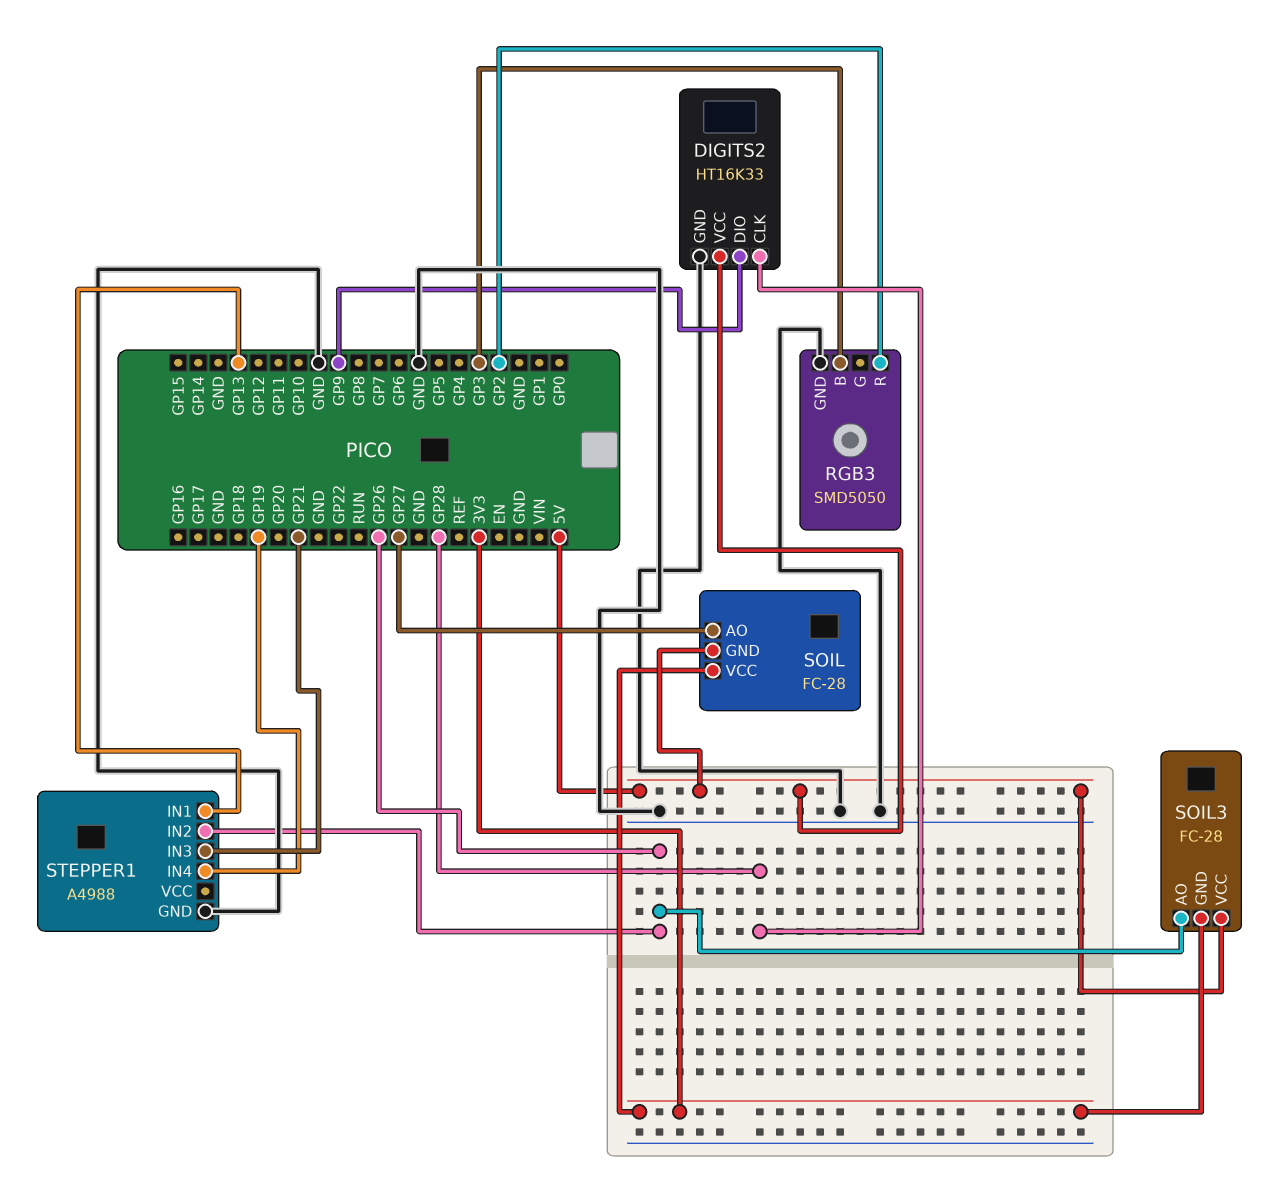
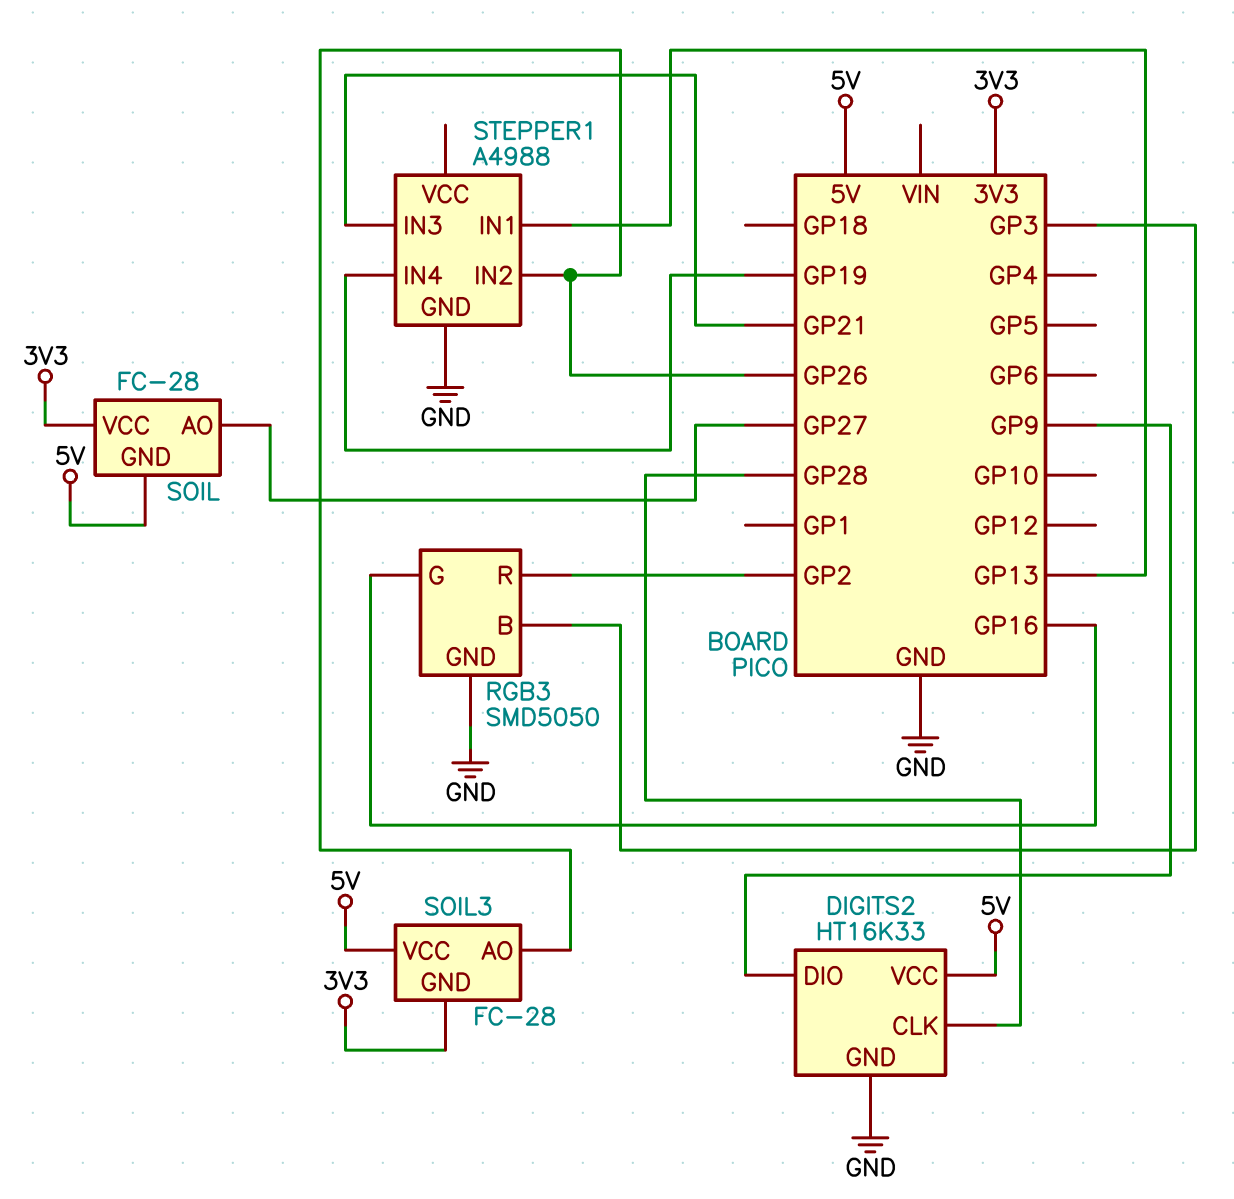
RGB3 pin G: none -> GP16

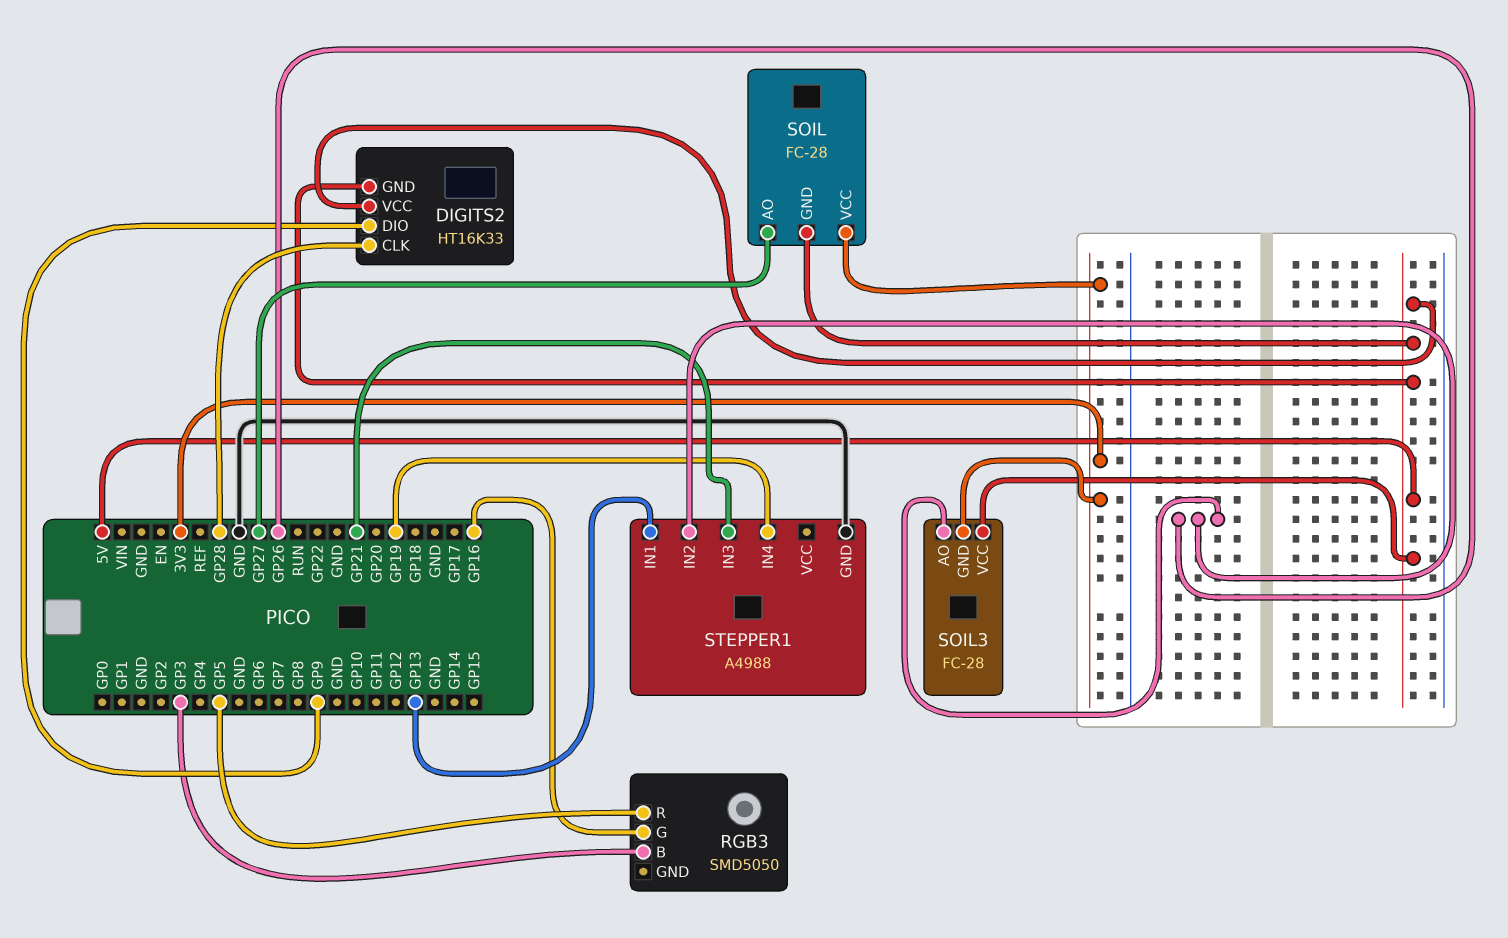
DIGITS2 pin GND: GND -> 5V
RGB3 pin GND: GND -> none
RGB3 pin R: GP2 -> GP5

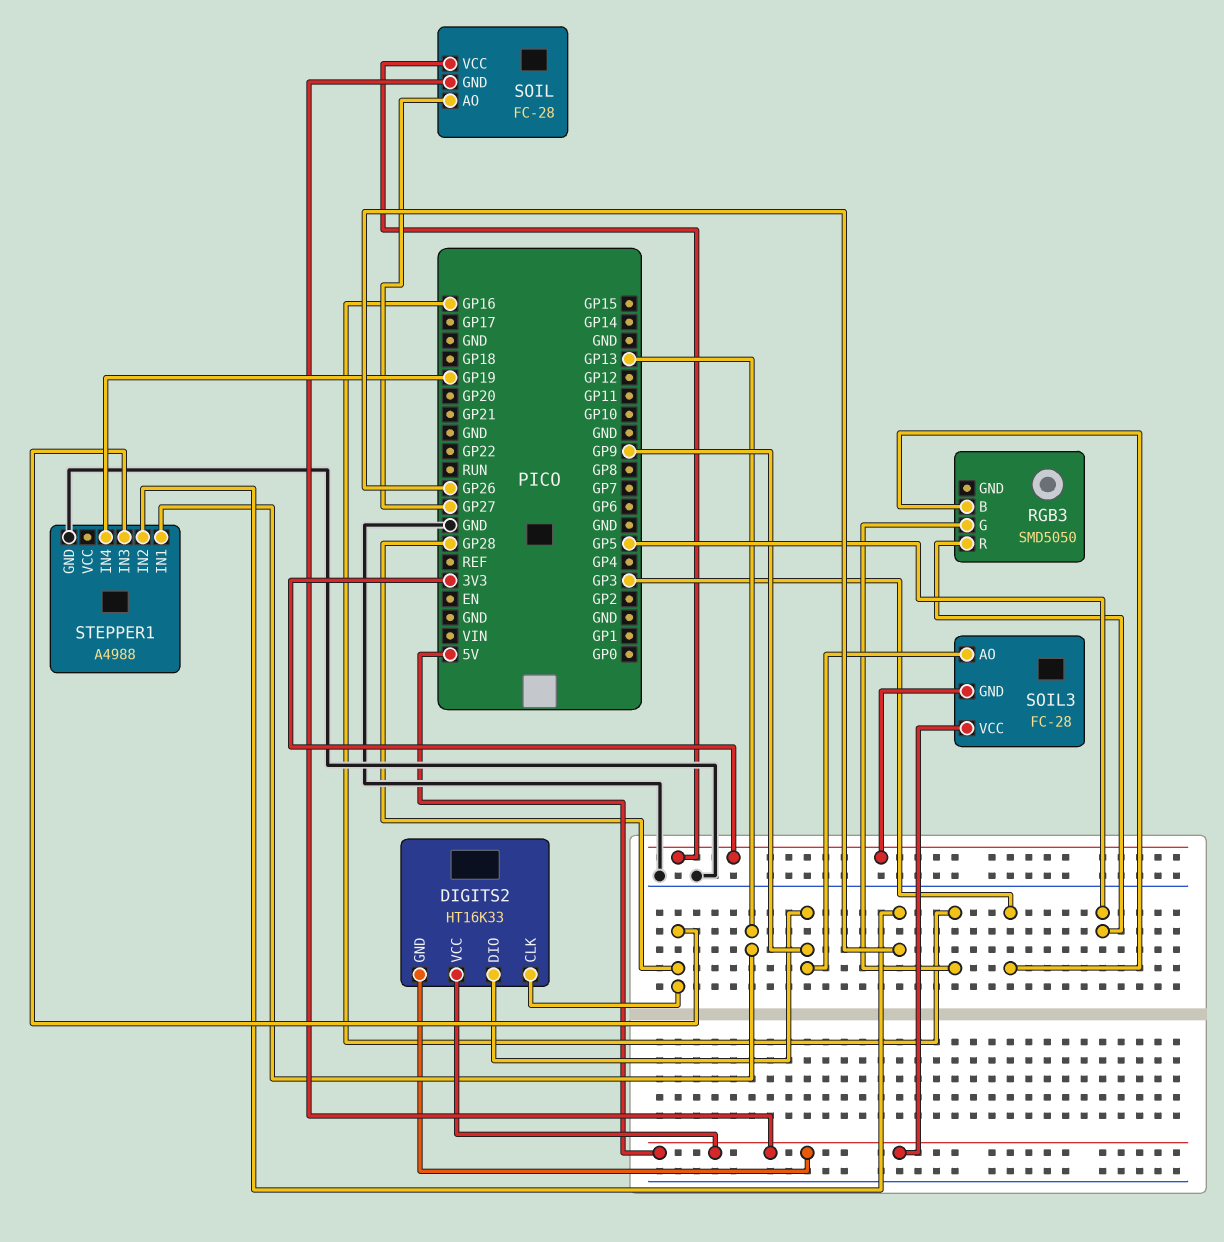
SOIL3 pin AO: GP26 -> GP9
STEPPER1 pin IN3: GP21 -> GP28

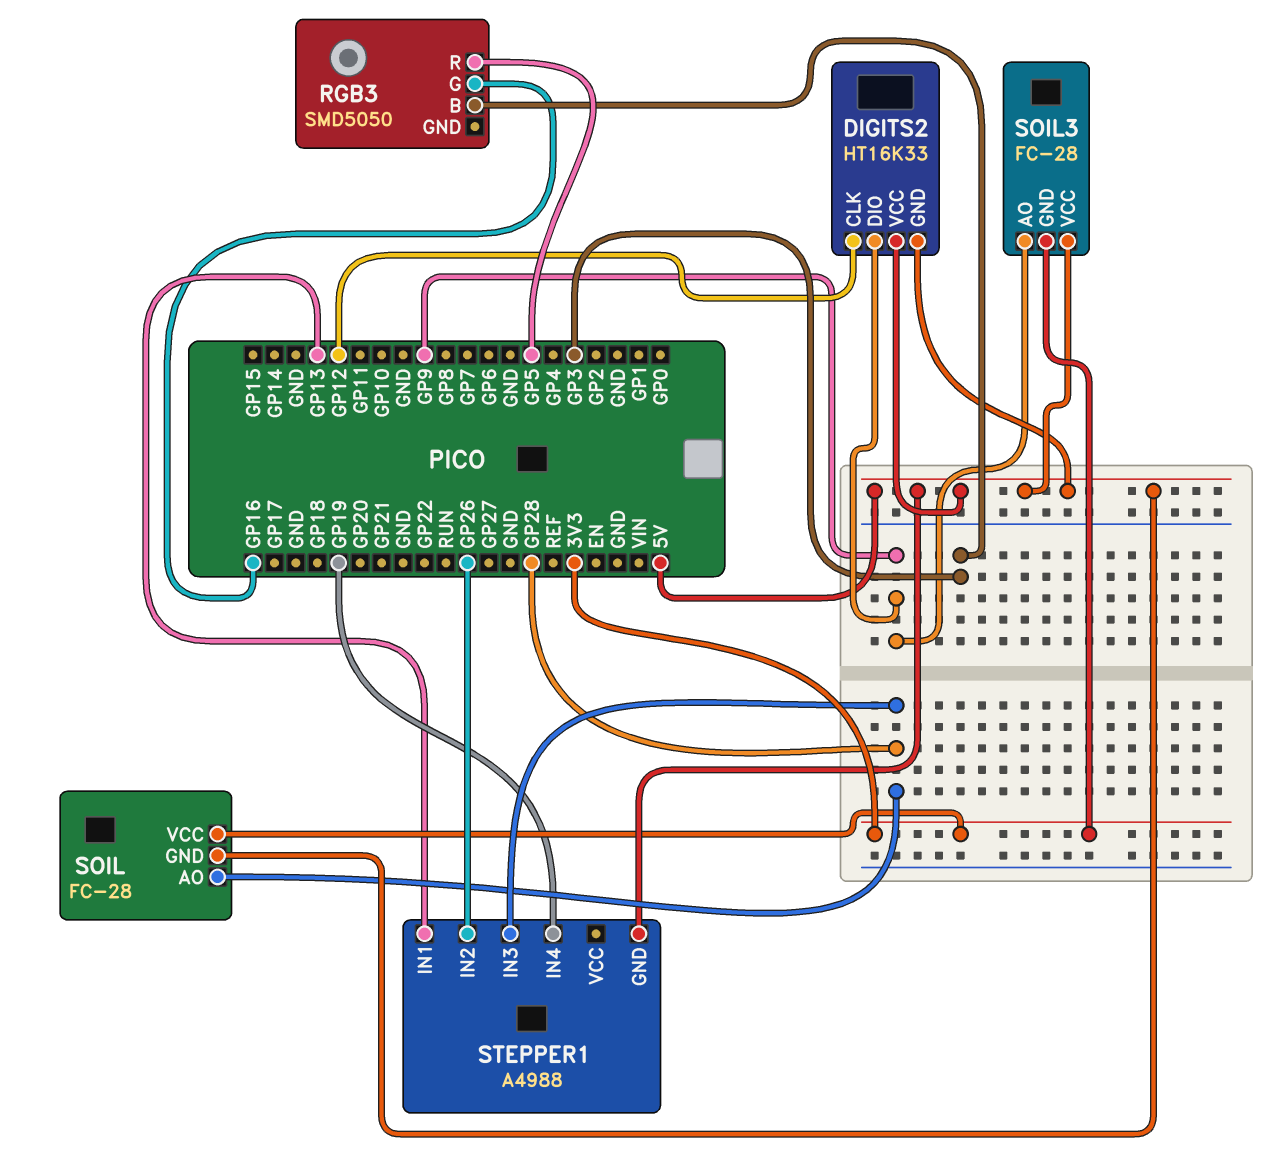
DIGITS2 pin CLK: GP28 -> GP12
SOIL pin AO: GP27 -> GP28
STEPPER1 pin GND: GND -> 5V

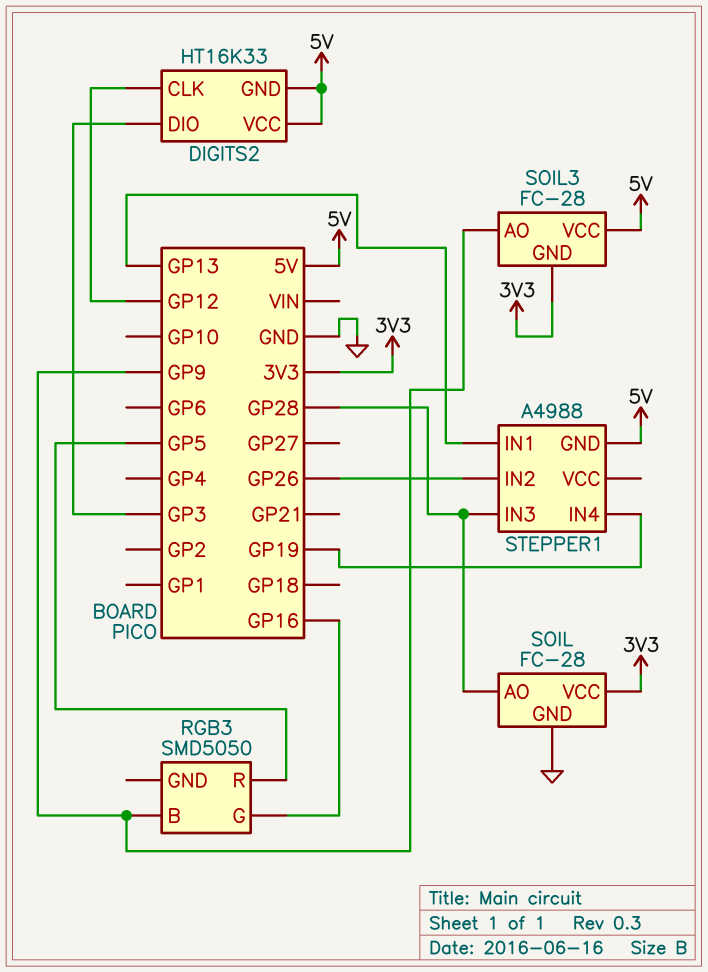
DIGITS2 pin DIO: GP9 -> GP3
RGB3 pin B: GP3 -> GP9
SOIL pin GND: 5V -> GND

